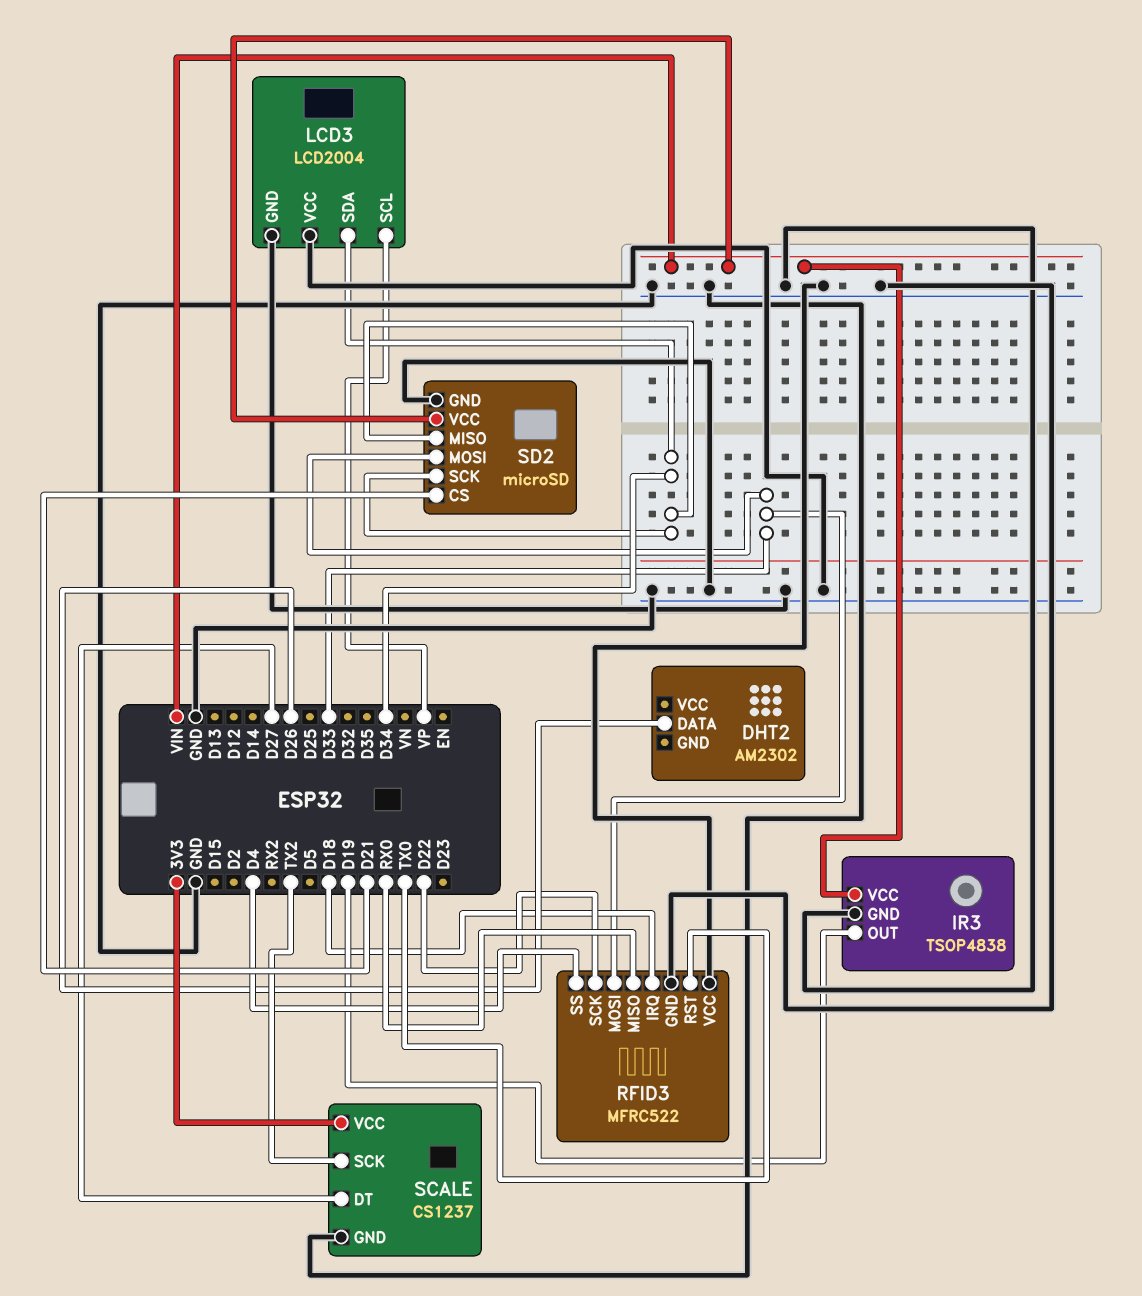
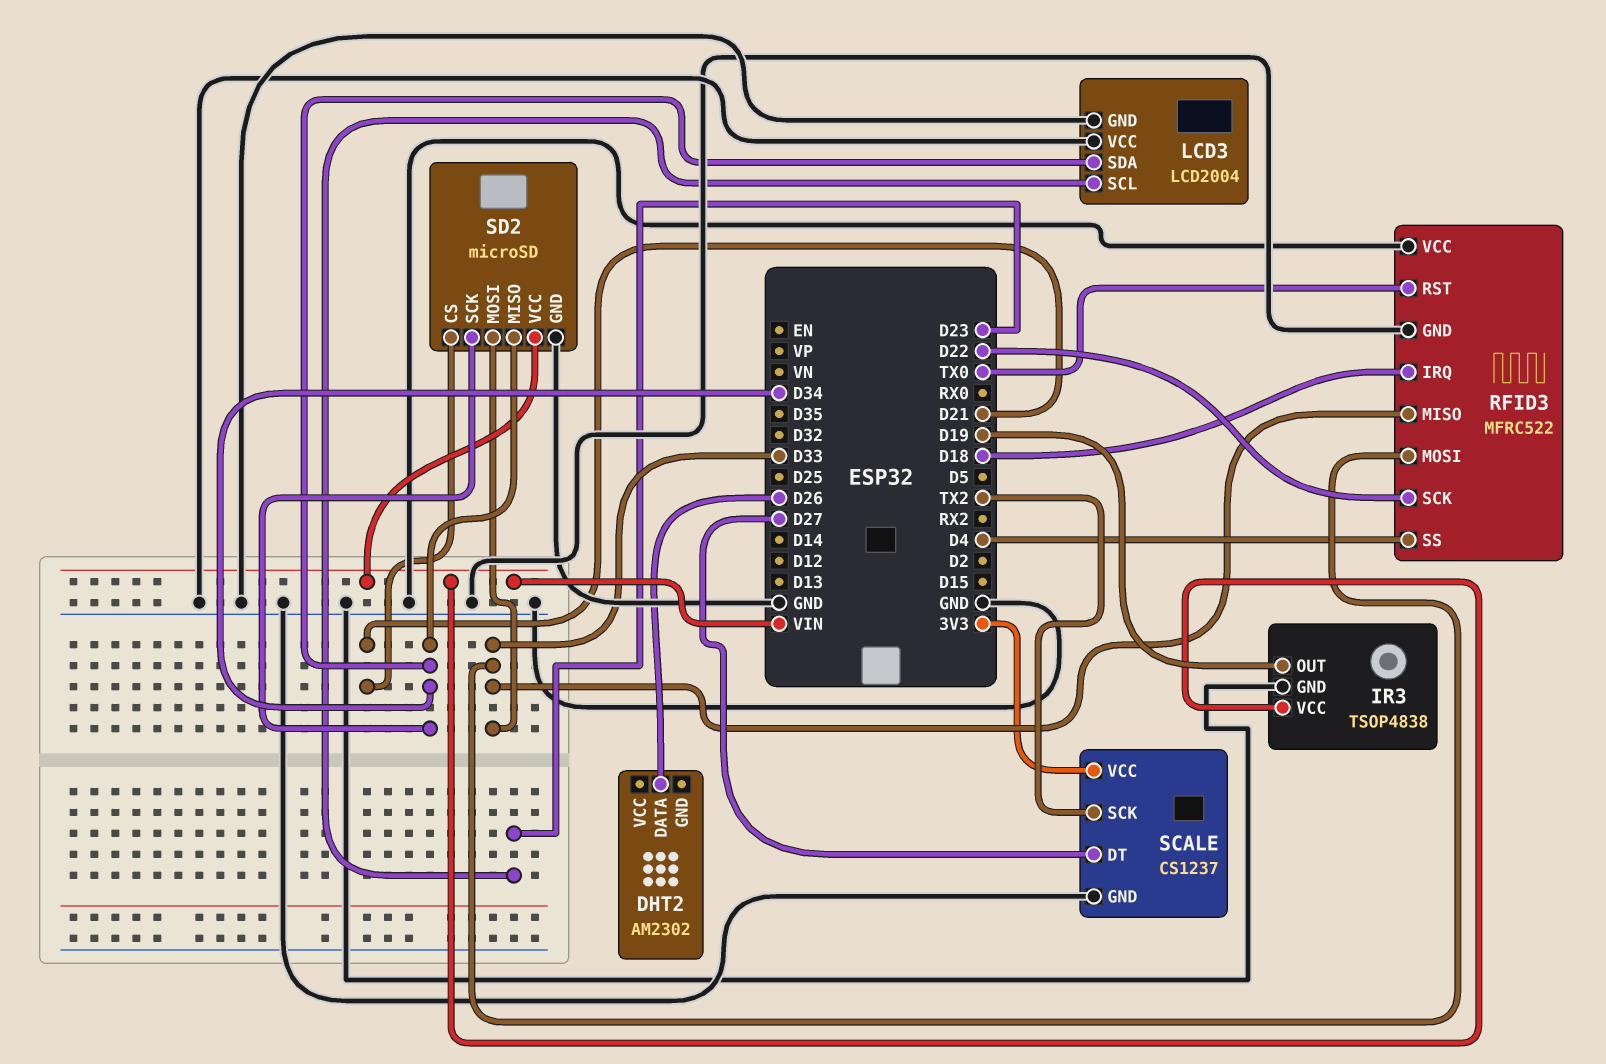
LCD3 pin SCL: VP -> D23
RFID3 pin MISO: RX0 -> D33

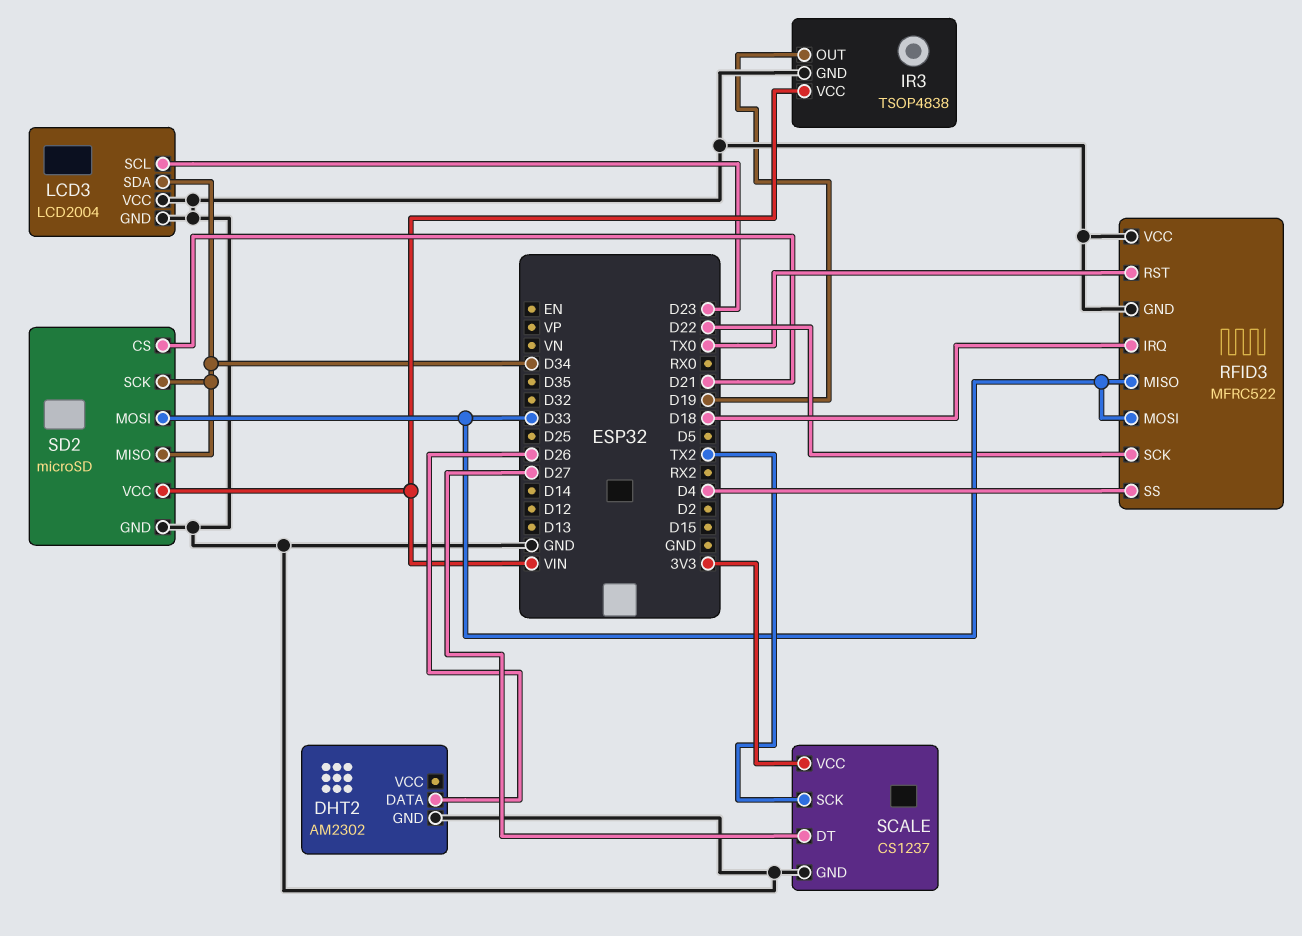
DHT2 pin GND: none -> GND

